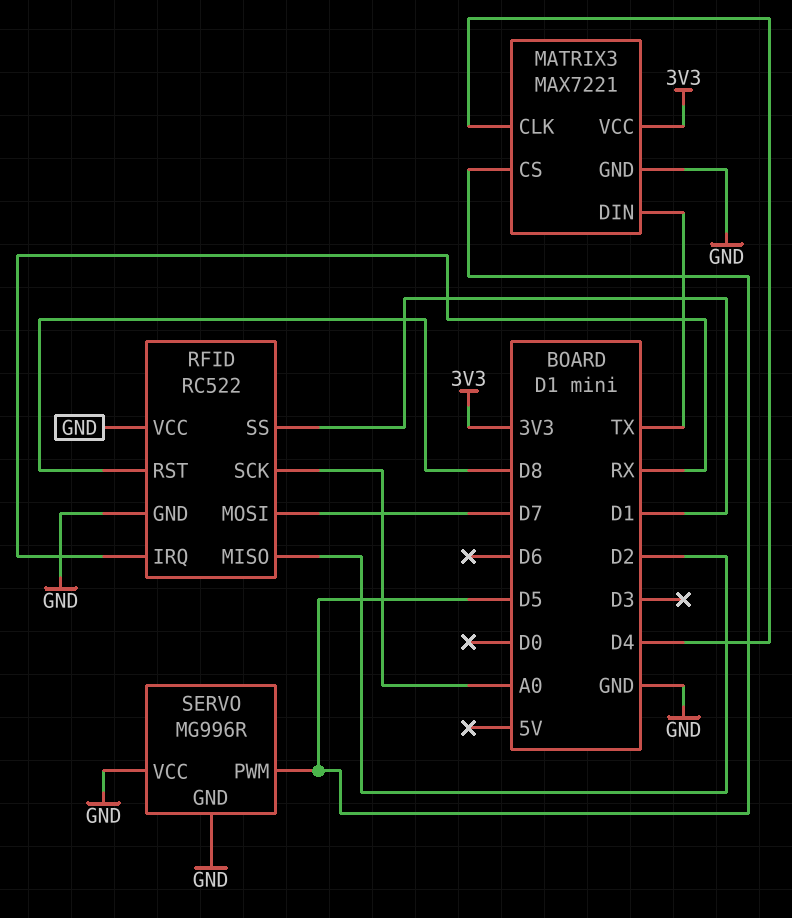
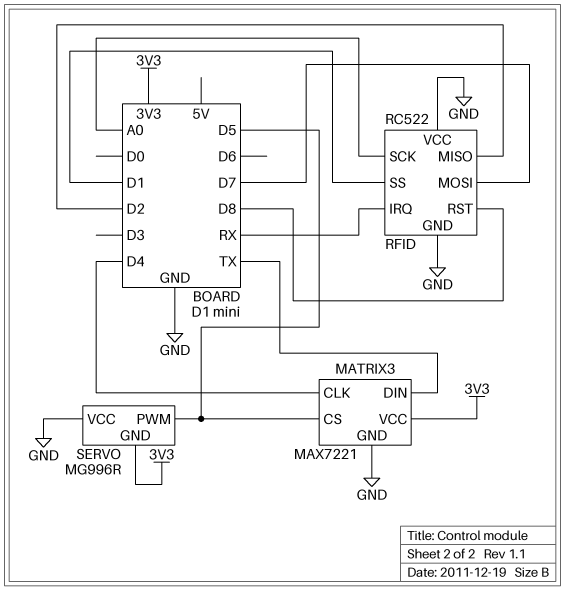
SERVO pin GND: GND -> 3V3

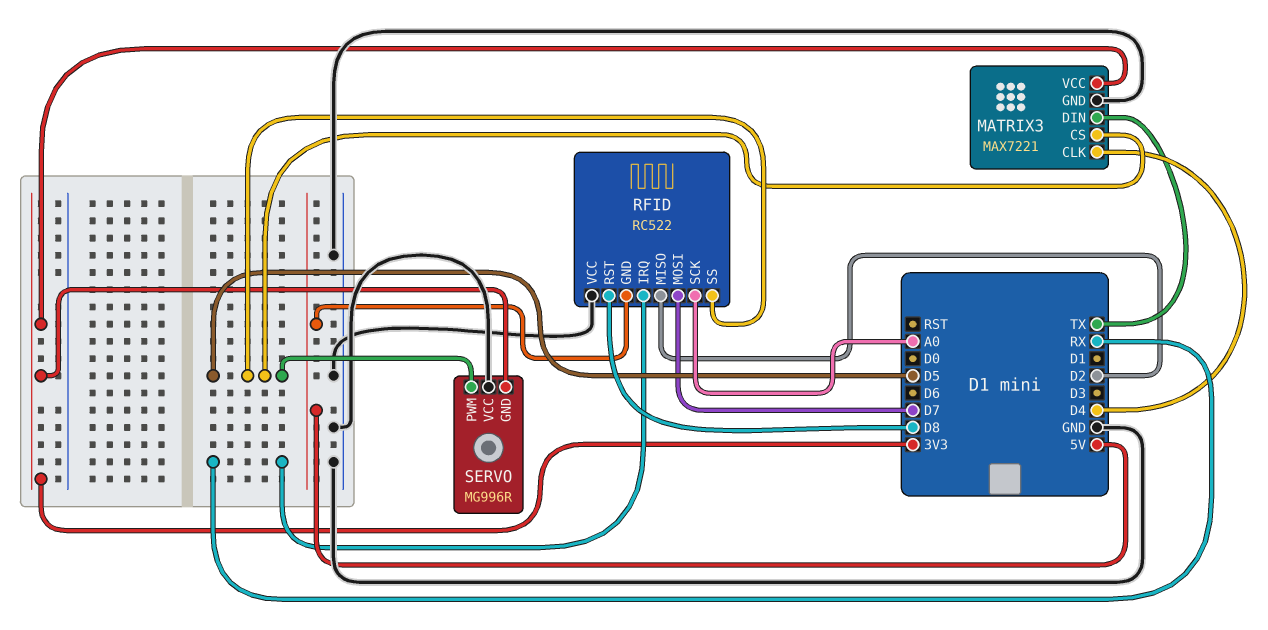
RFID pin GND: GND -> 5V
RFID pin SS: D1 -> D5

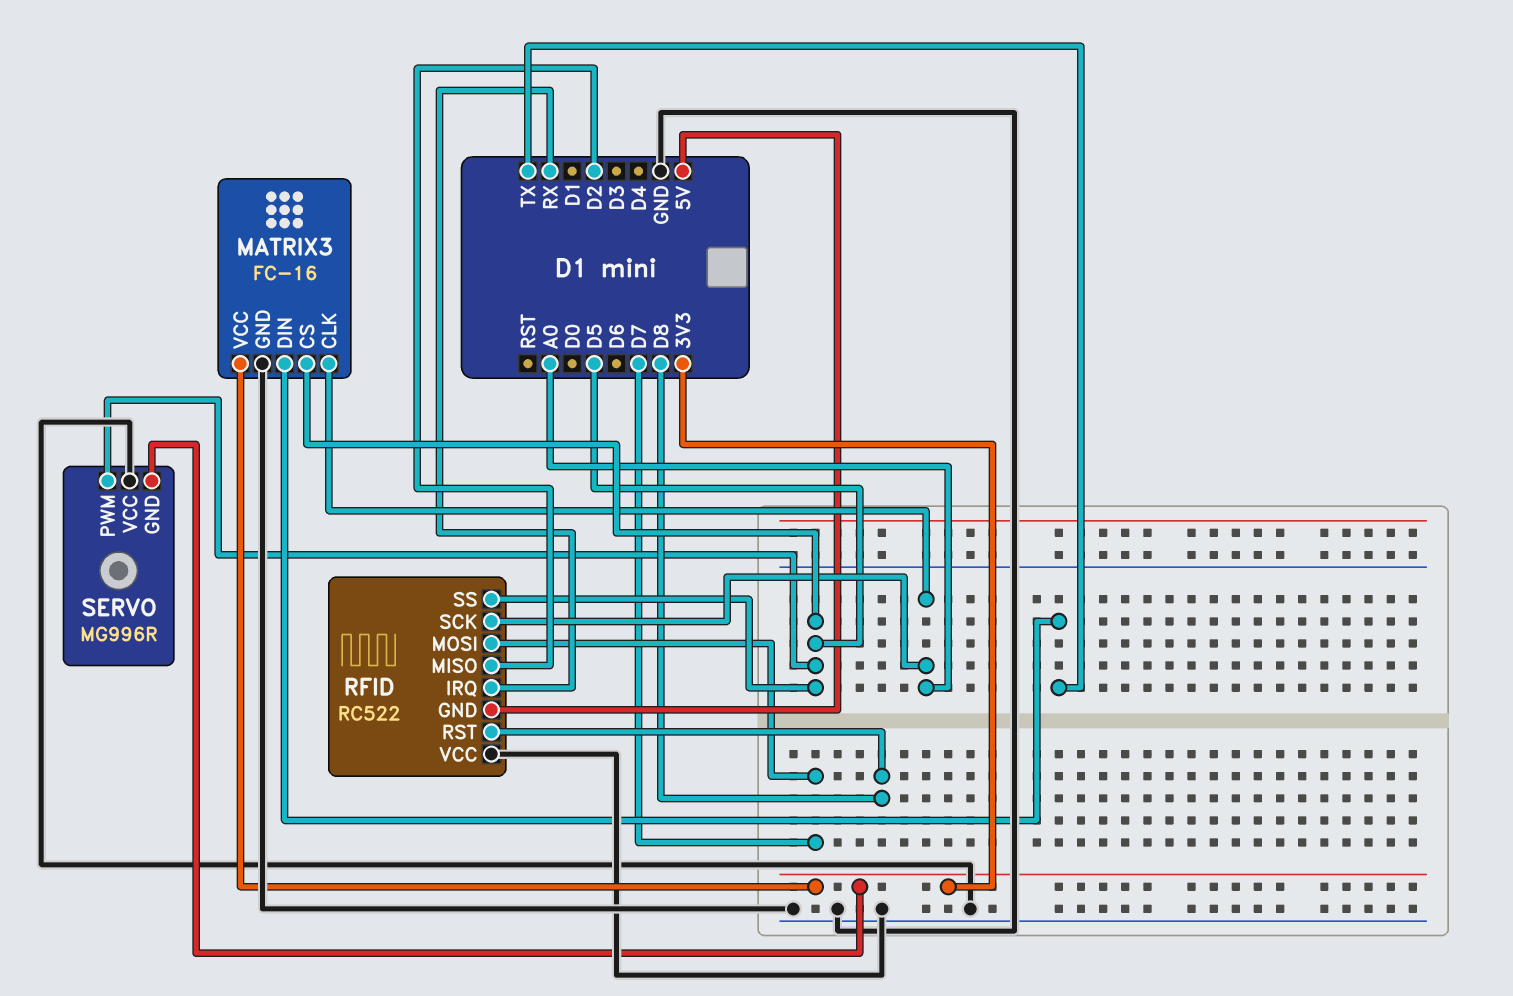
MATRIX3: MAX7221 -> FC-16
MATRIX3 pin CLK: D4 -> A0

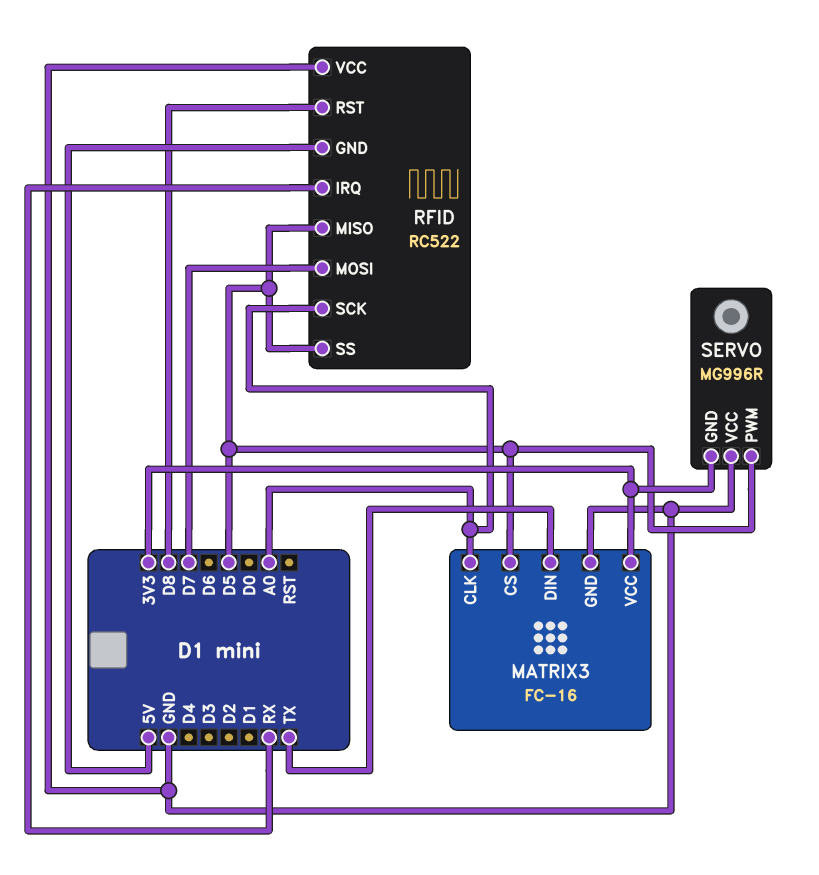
RFID pin MISO: D2 -> D5

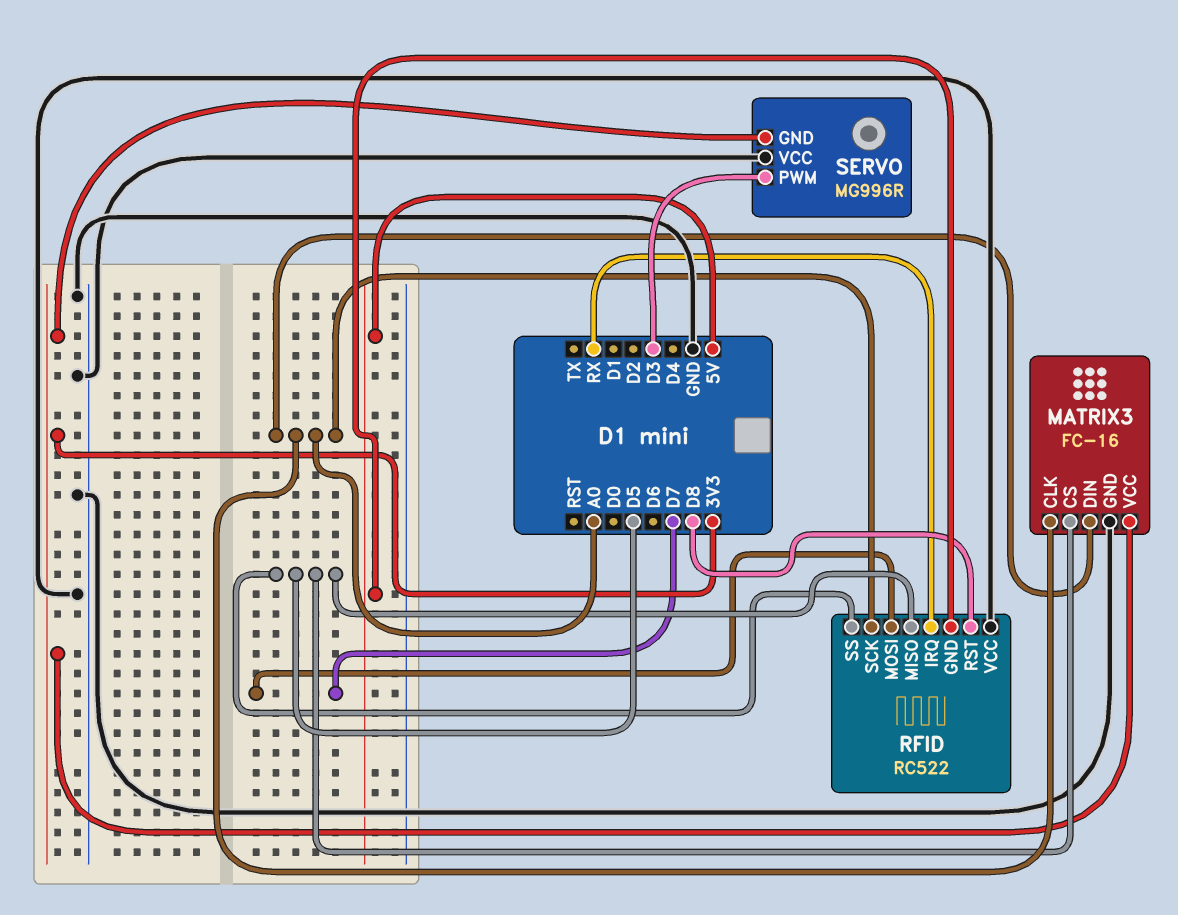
MATRIX3 pin DIN: TX -> A0
SERVO pin PWM: D5 -> D3

